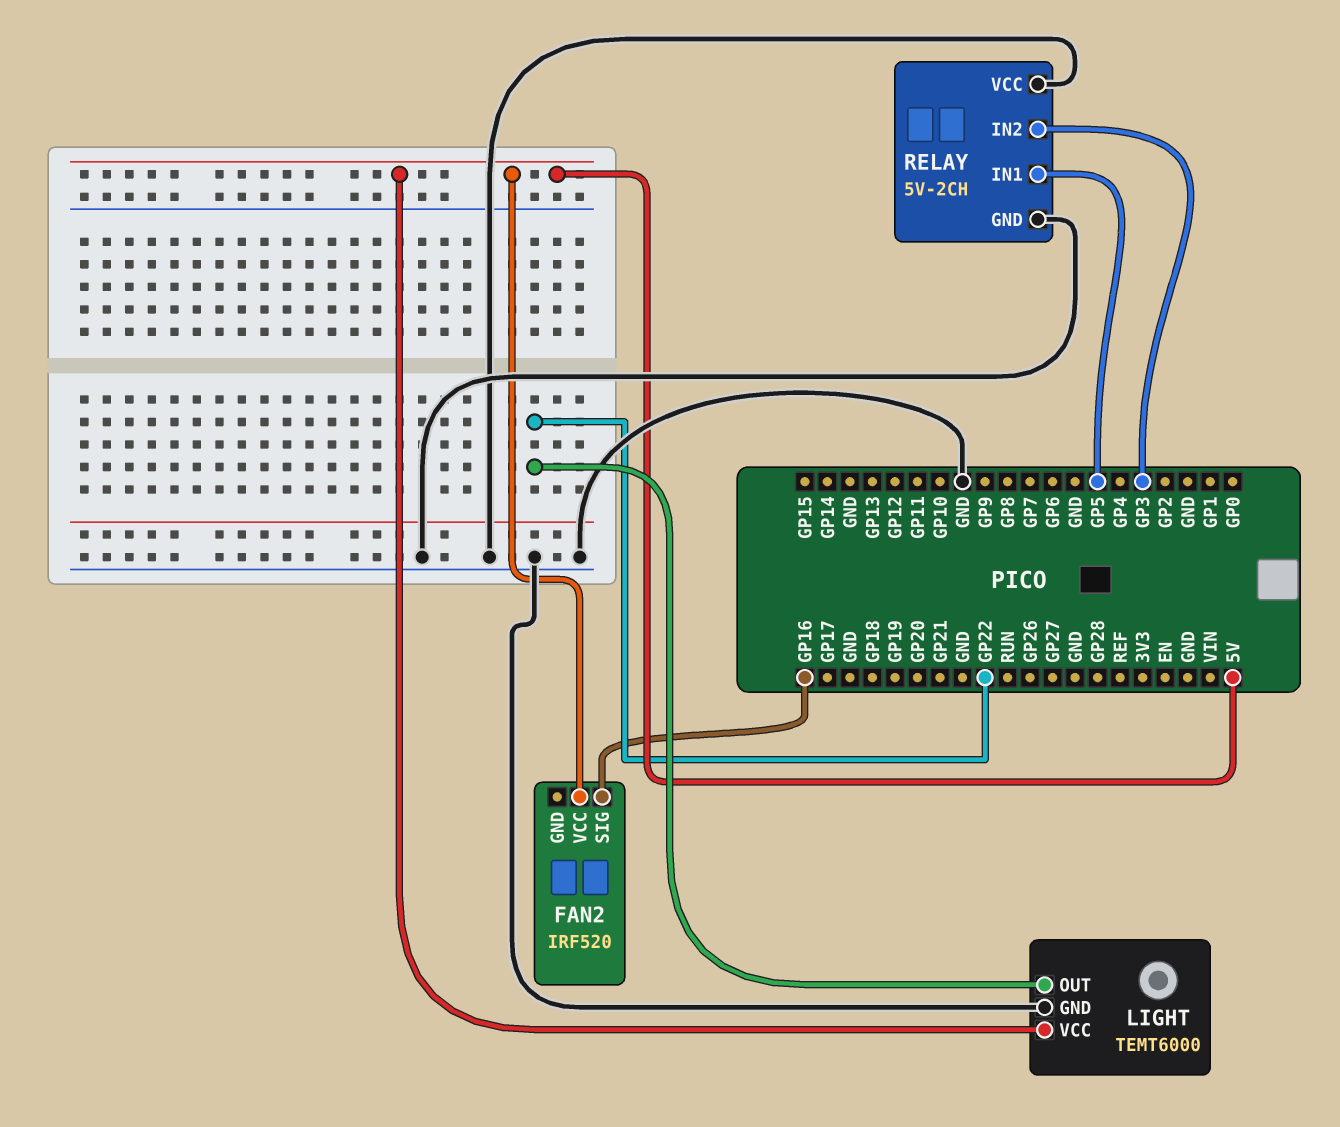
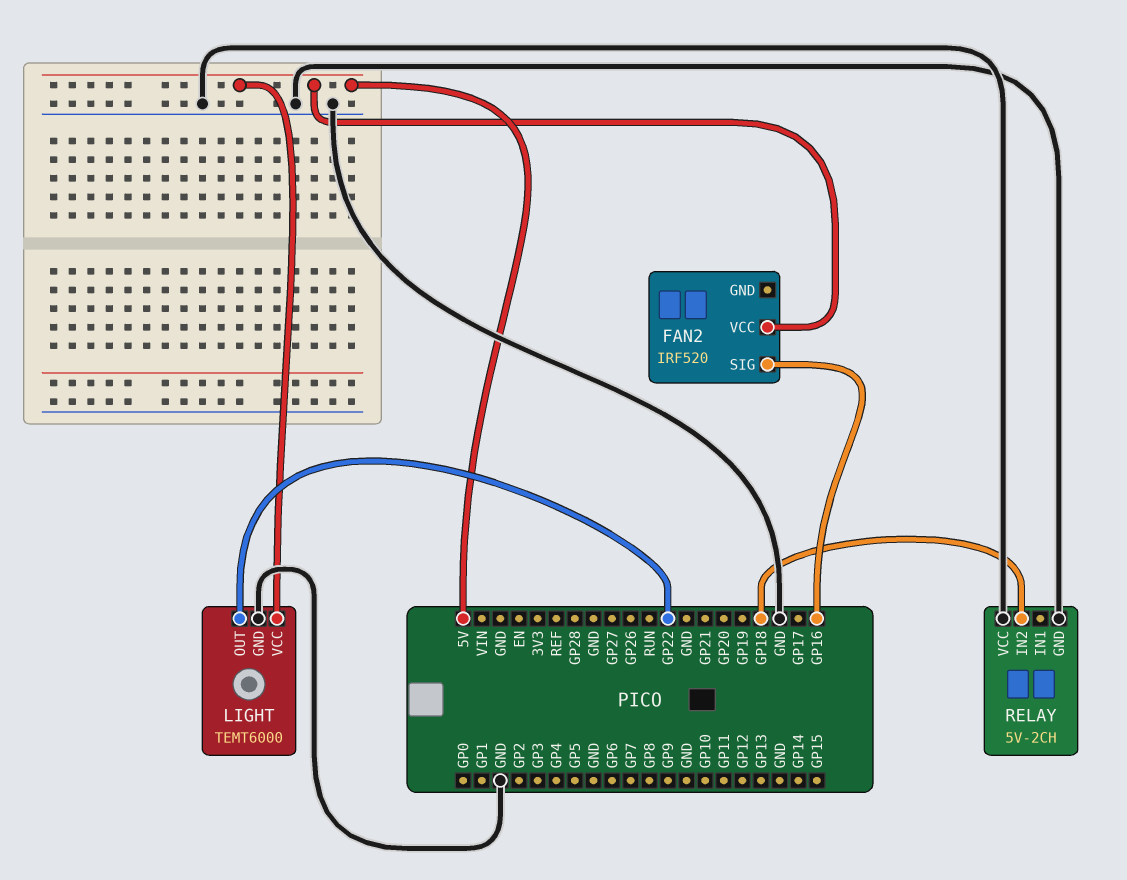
RELAY pin IN1: GP5 -> none
RELAY pin IN2: GP3 -> GP18

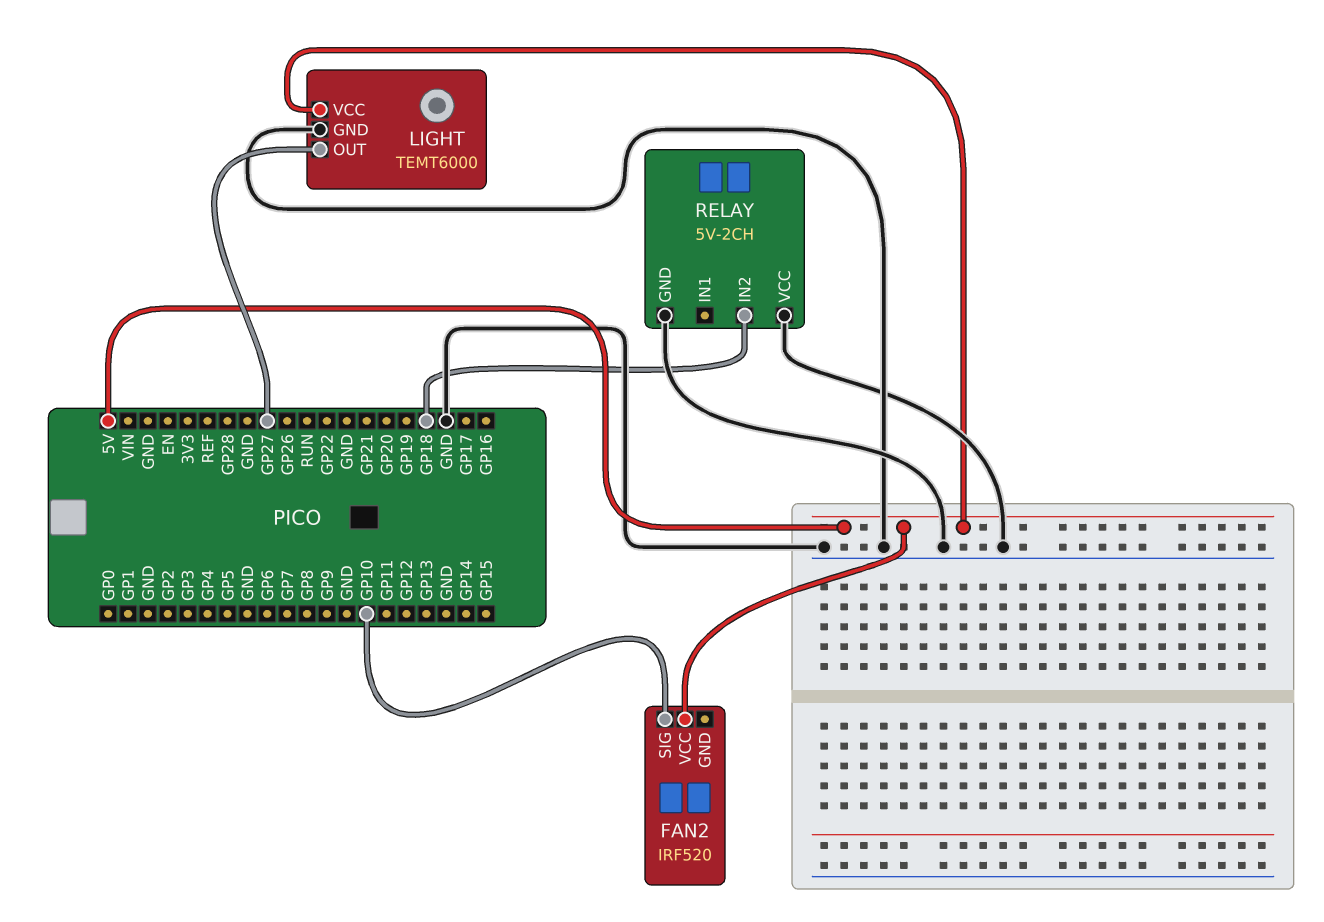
FAN2 pin SIG: GP16 -> GP10
LIGHT pin OUT: GP22 -> GP27

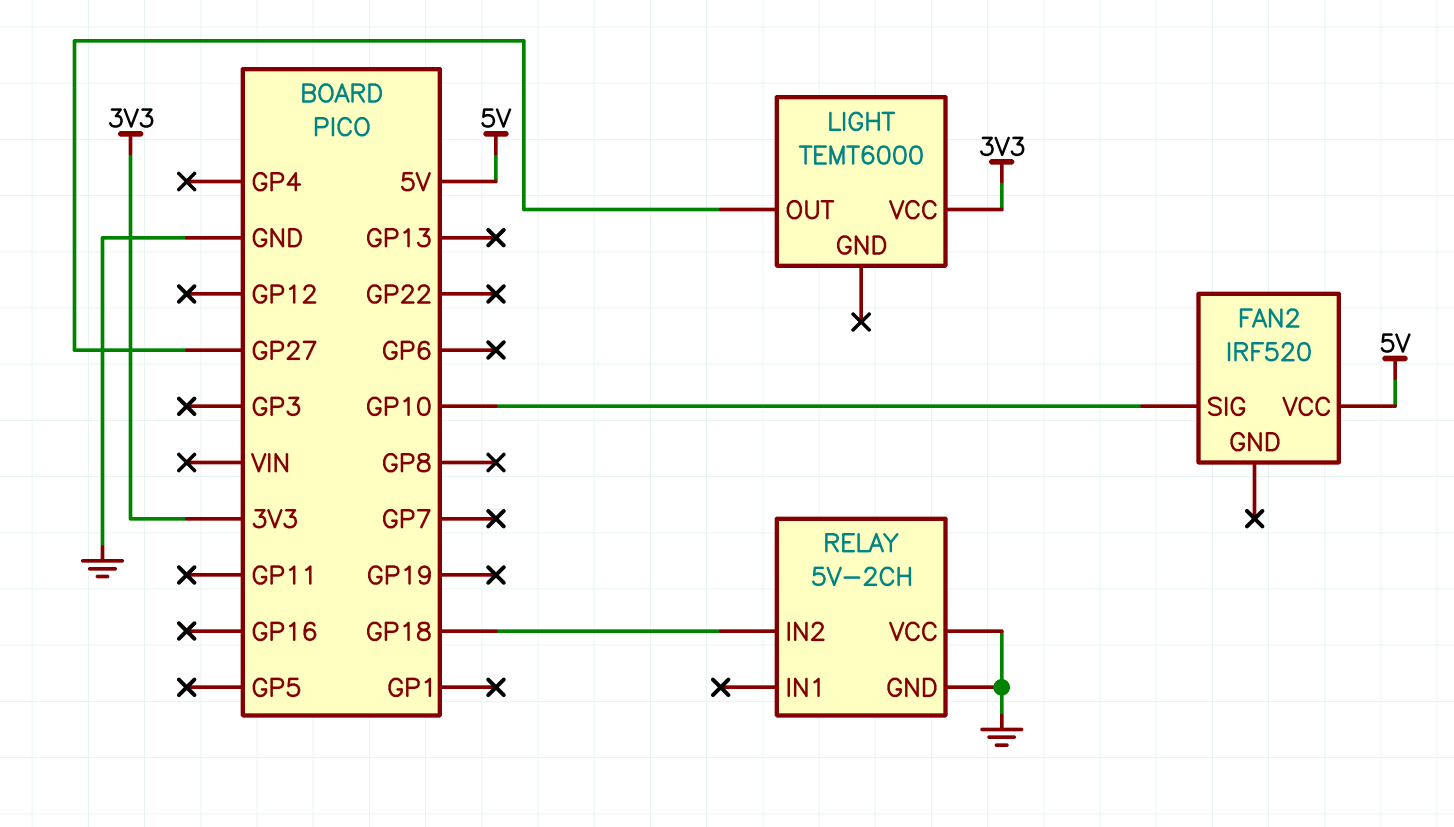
LIGHT pin GND: GND -> none
LIGHT pin VCC: 5V -> 3V3

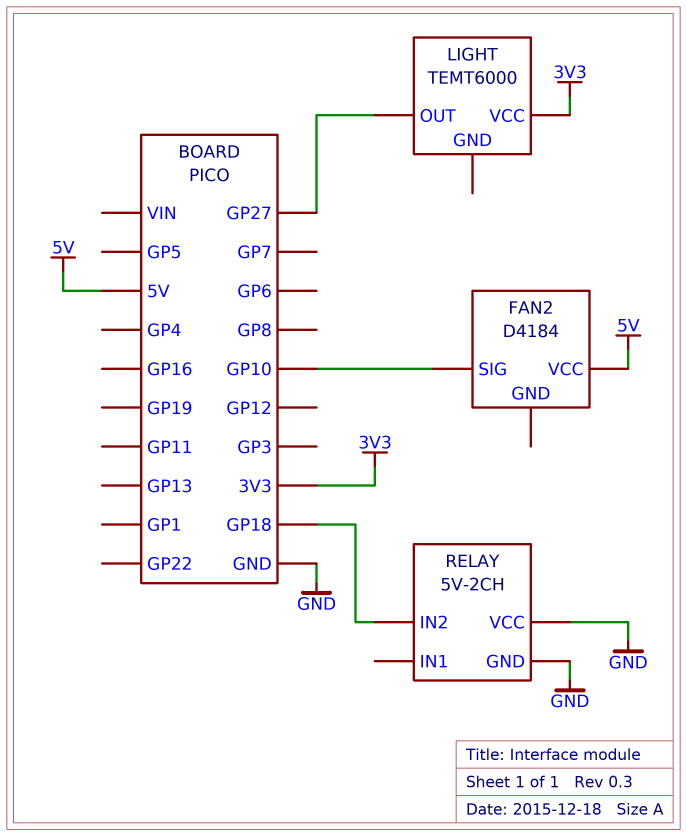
FAN2: IRF520 -> D4184

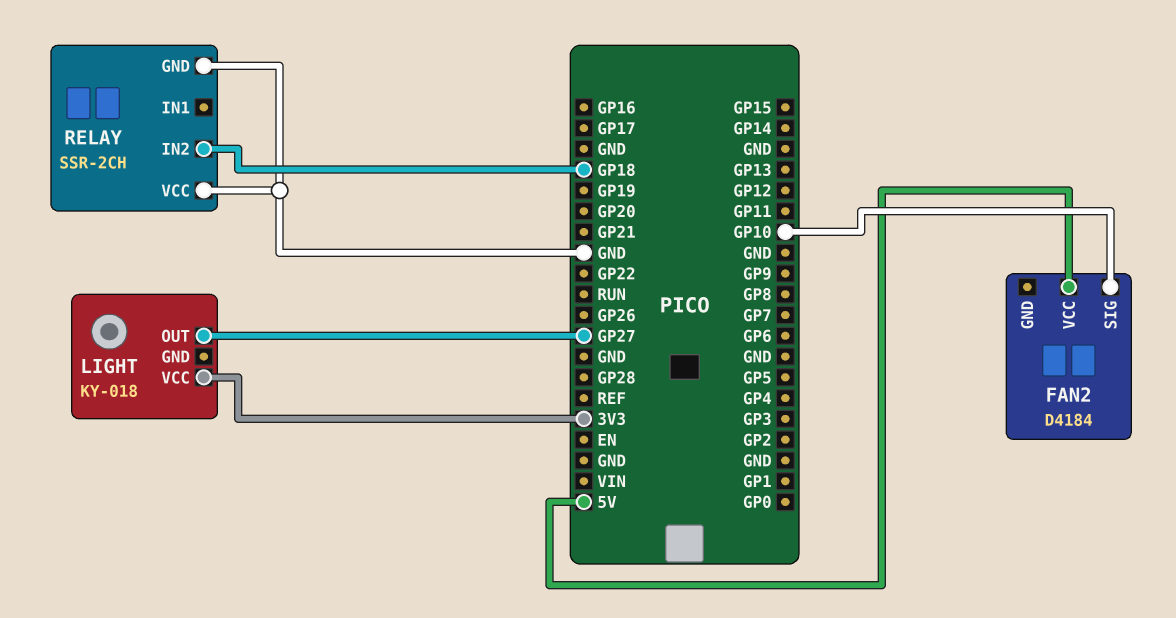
LIGHT: TEMT6000 -> KY-018
RELAY: 5V-2CH -> SSR-2CH

